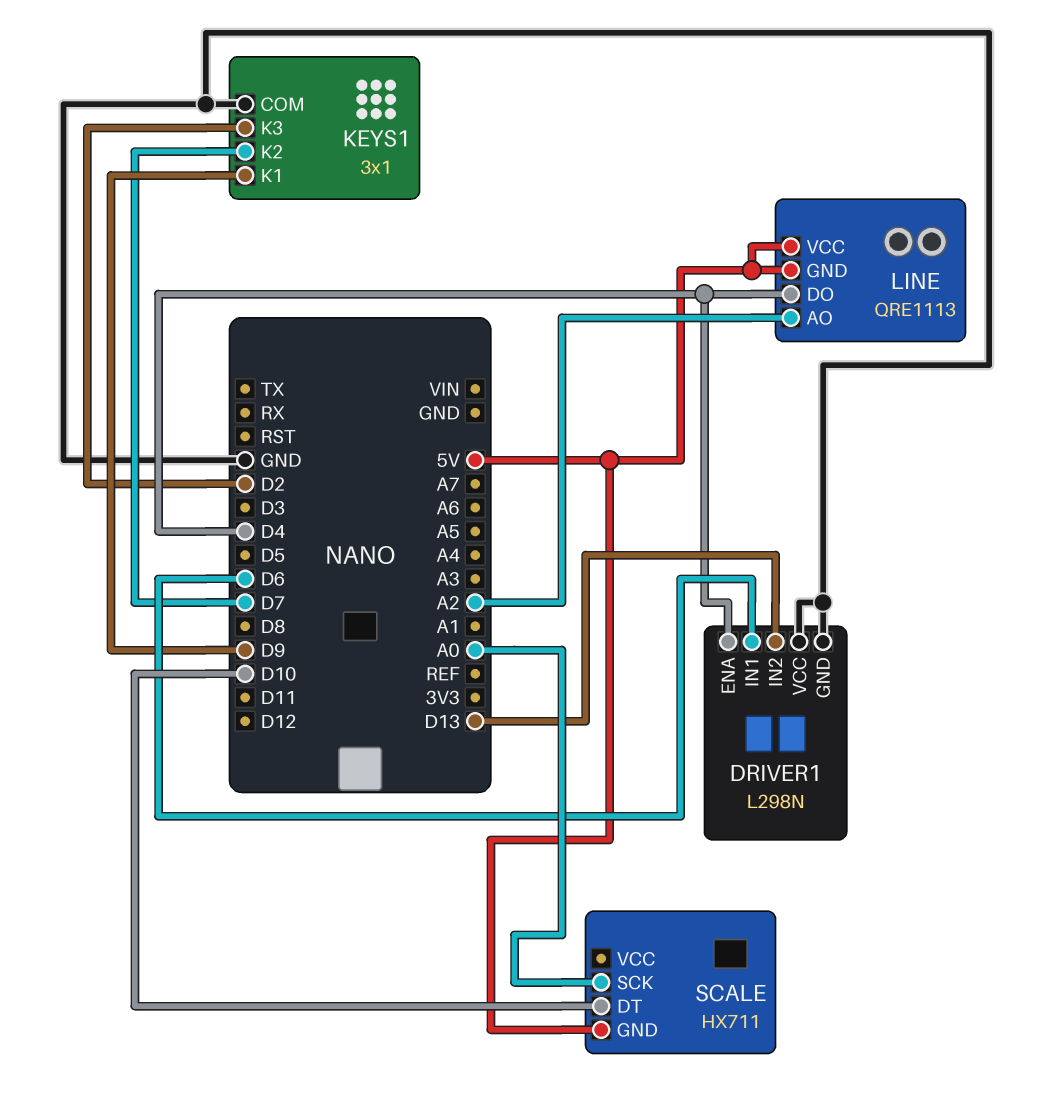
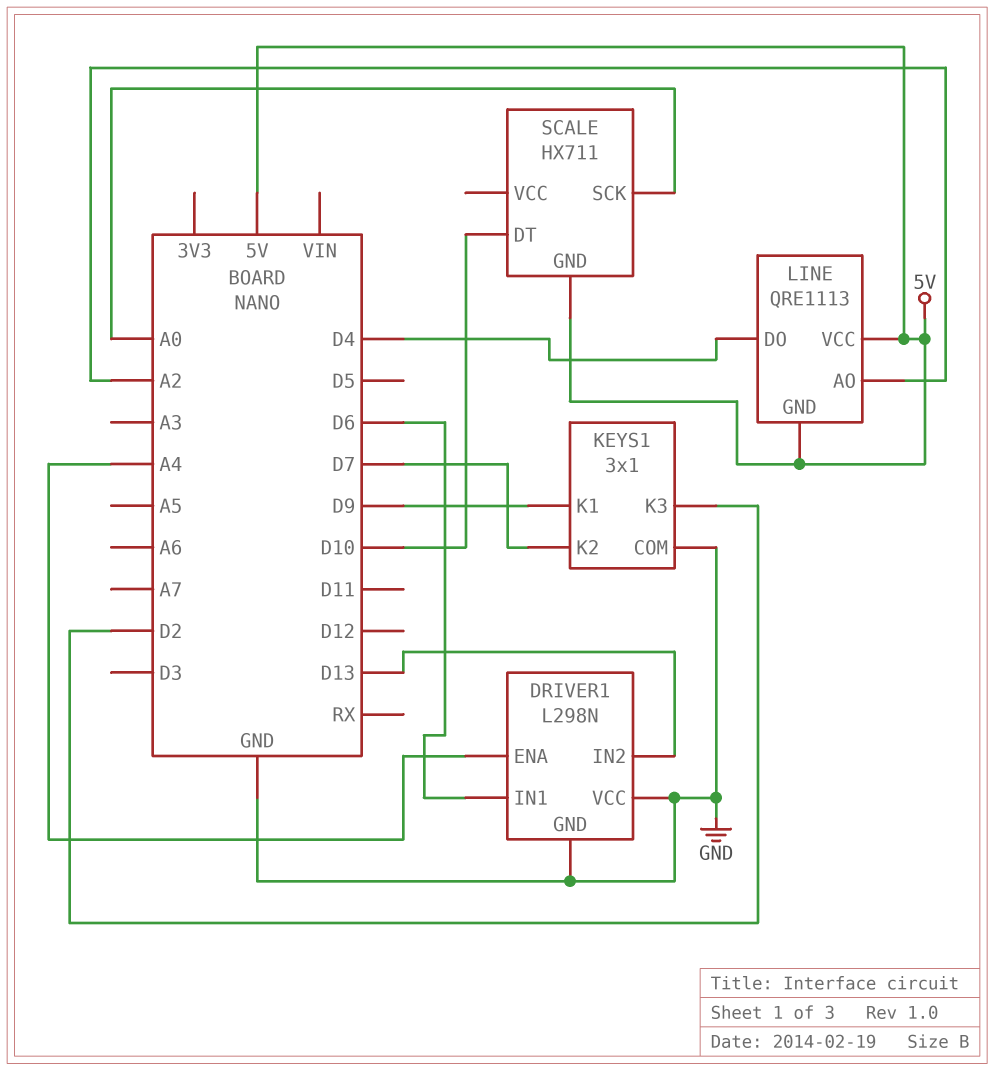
DRIVER1 pin ENA: D4 -> A4

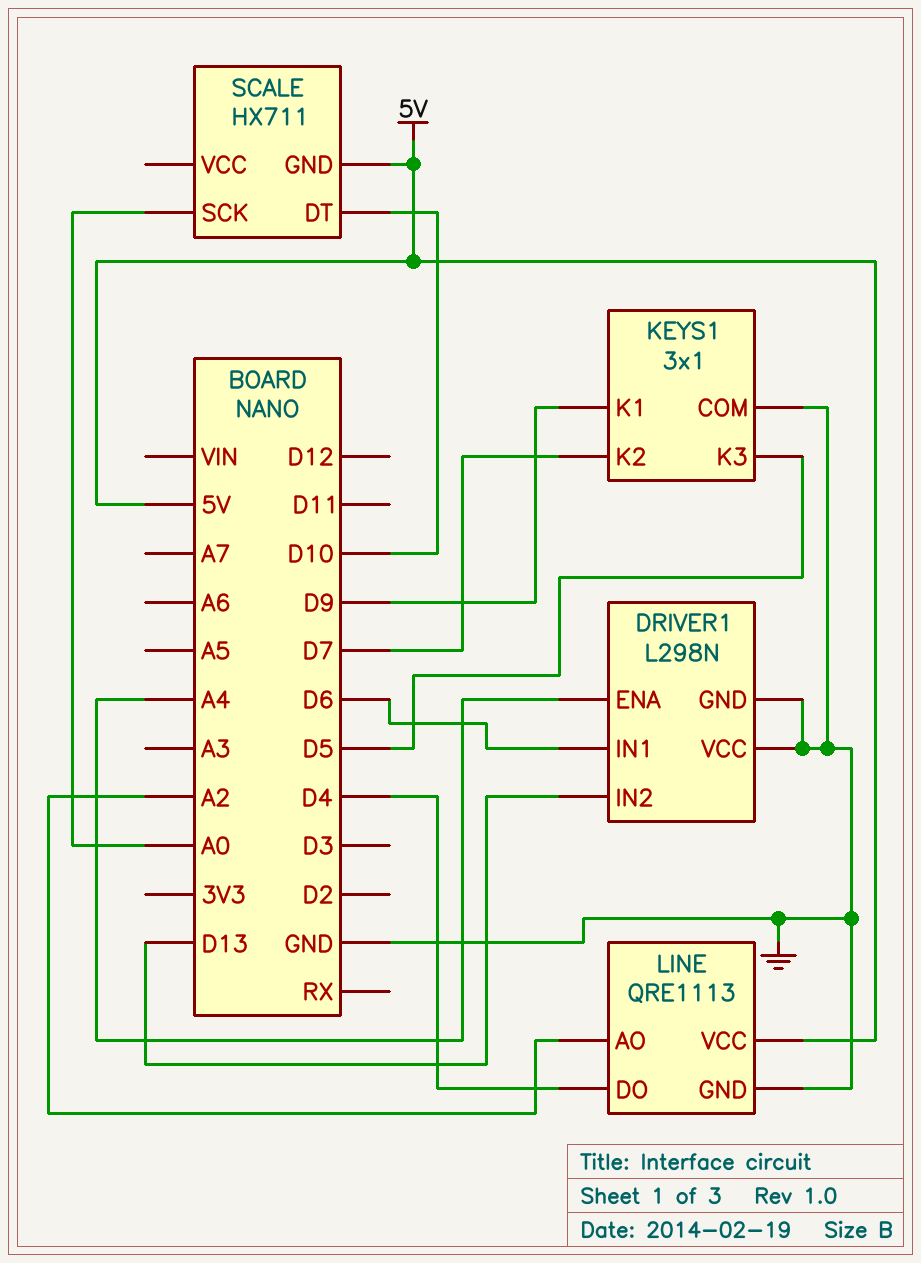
KEYS1 pin K3: D2 -> D5
LINE pin GND: 5V -> GND

